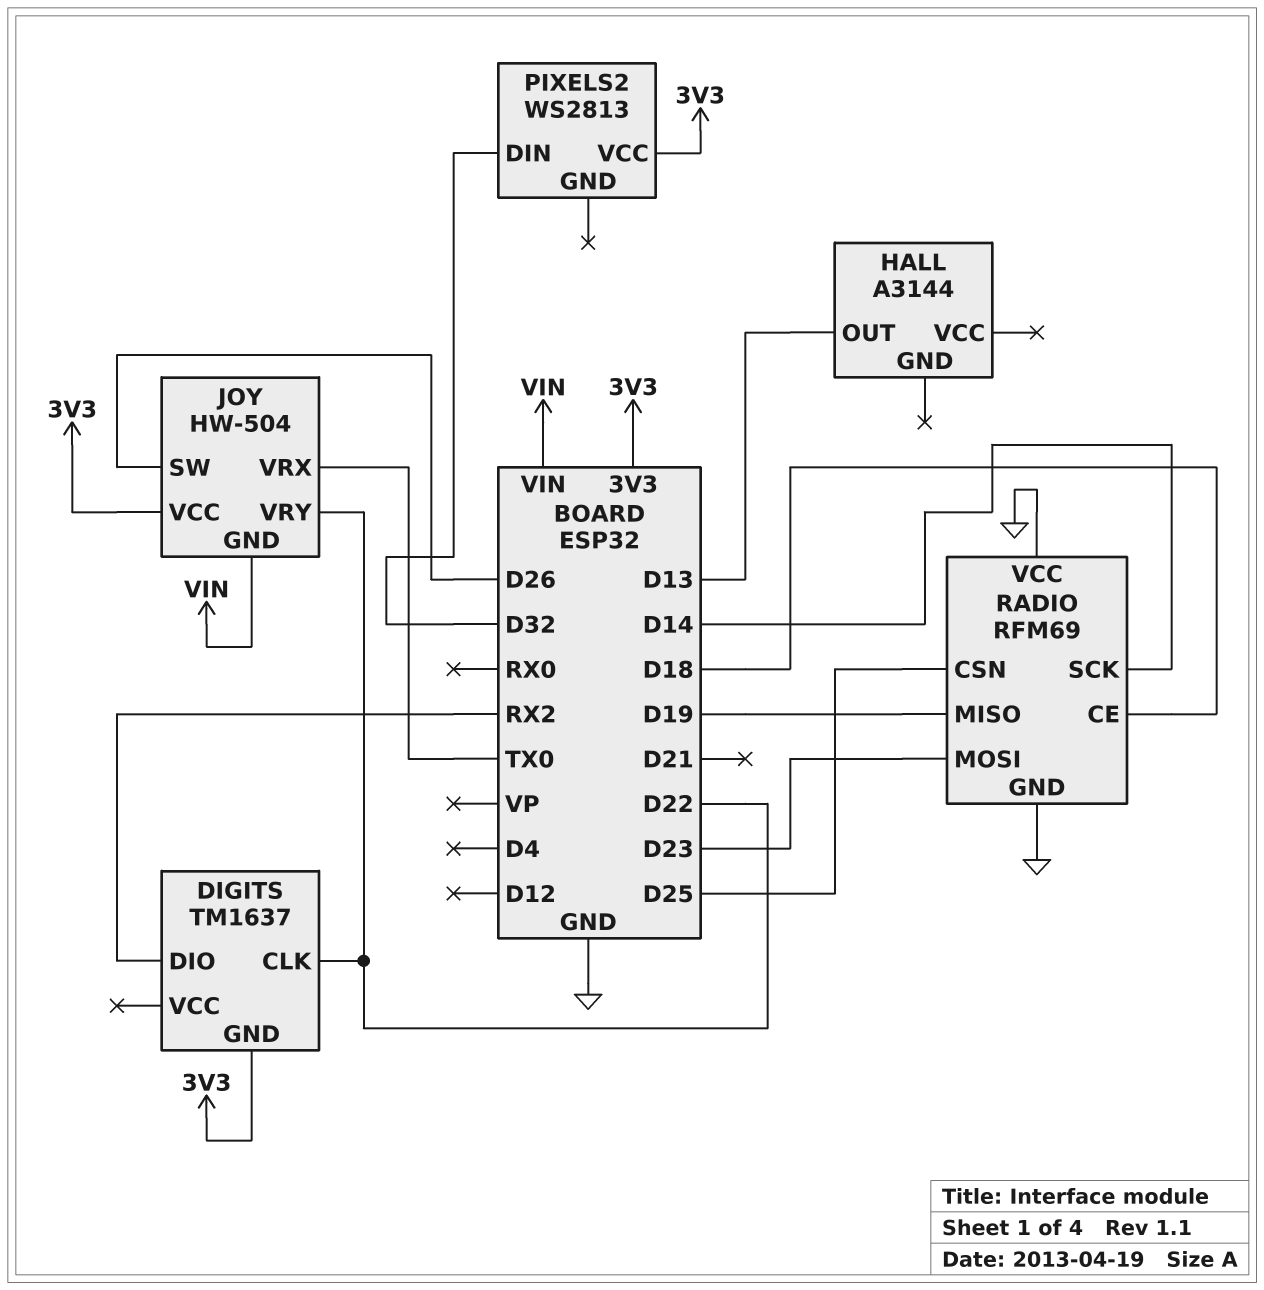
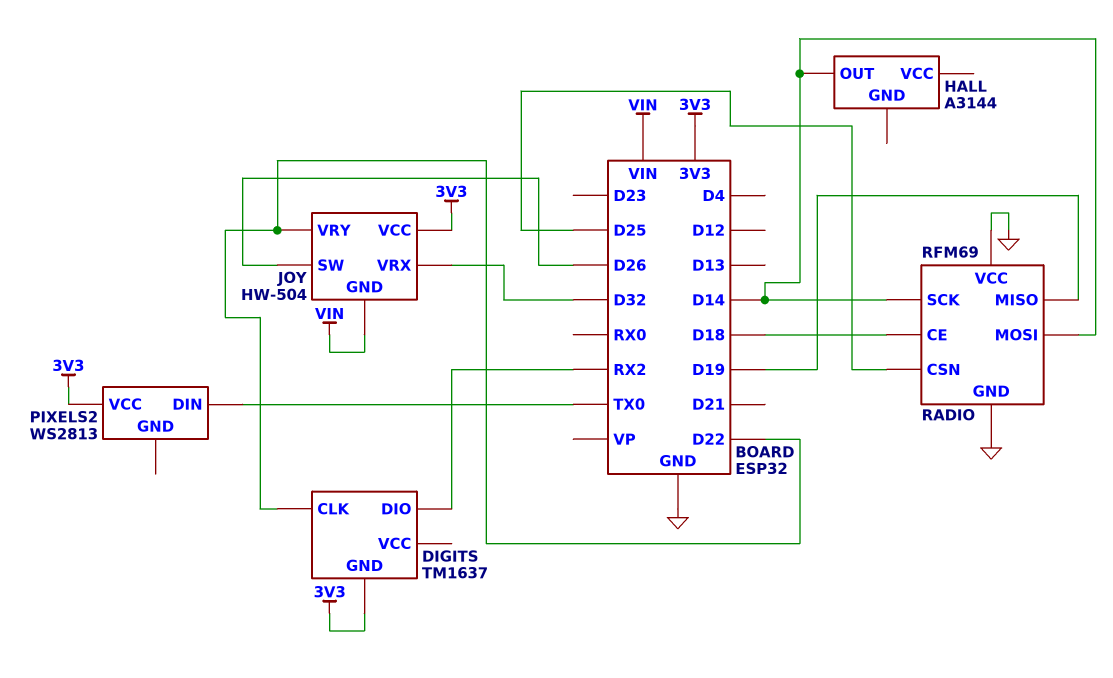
HALL pin OUT: D13 -> D14
JOY pin VRX: TX0 -> D32
PIXELS2 pin DIN: D32 -> TX0
RADIO pin MOSI: D23 -> D14

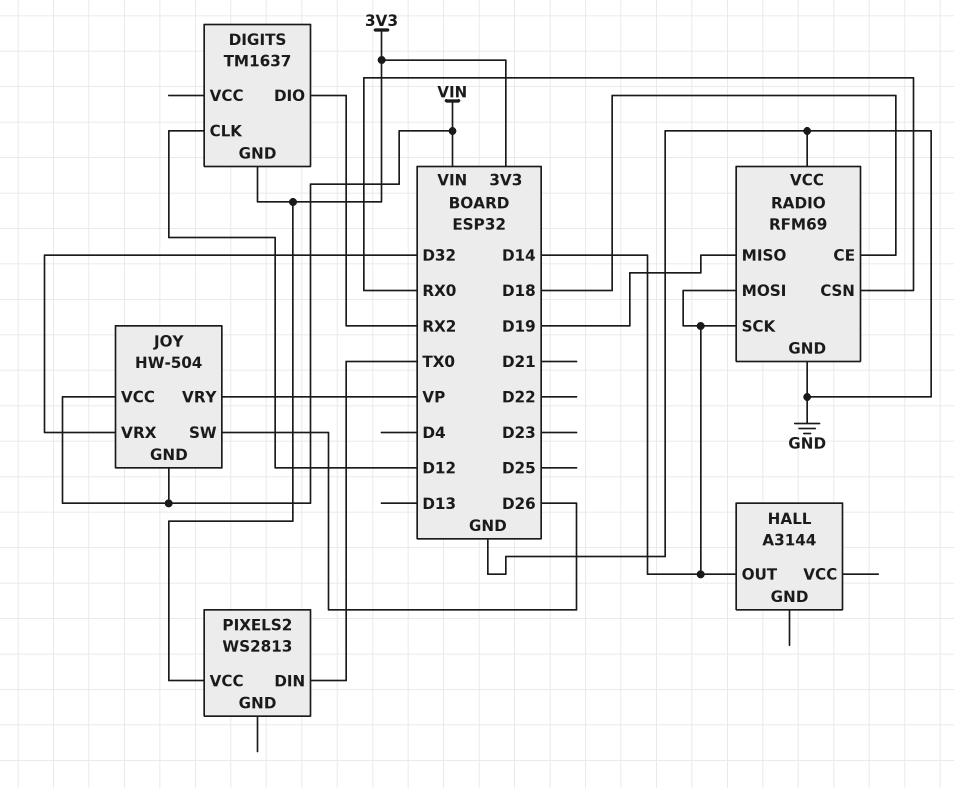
DIGITS pin CLK: D22 -> D12
JOY pin VCC: 3V3 -> VIN
JOY pin VRY: D22 -> VP
RADIO pin CSN: D25 -> RX0

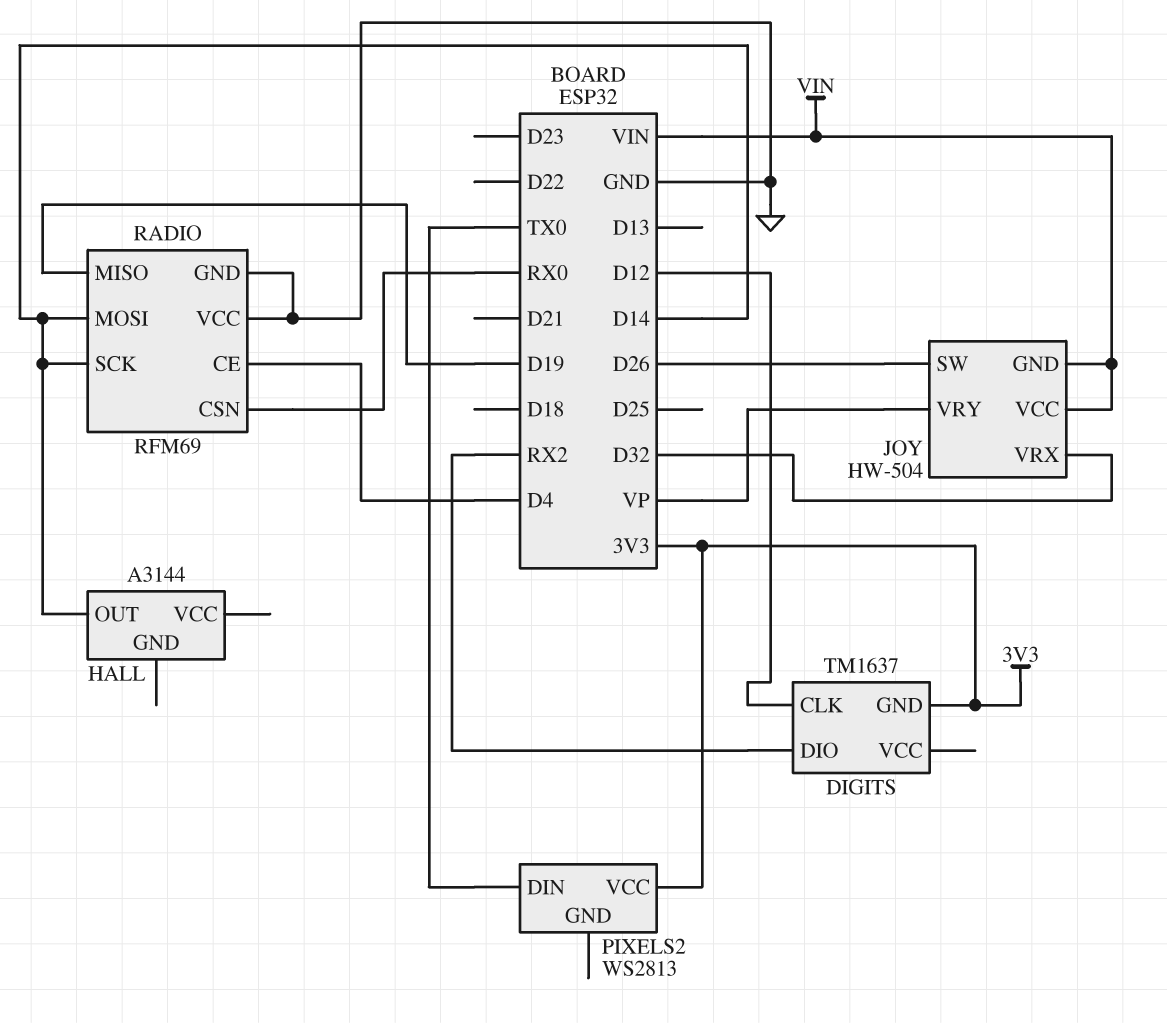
RADIO pin CE: D18 -> D4

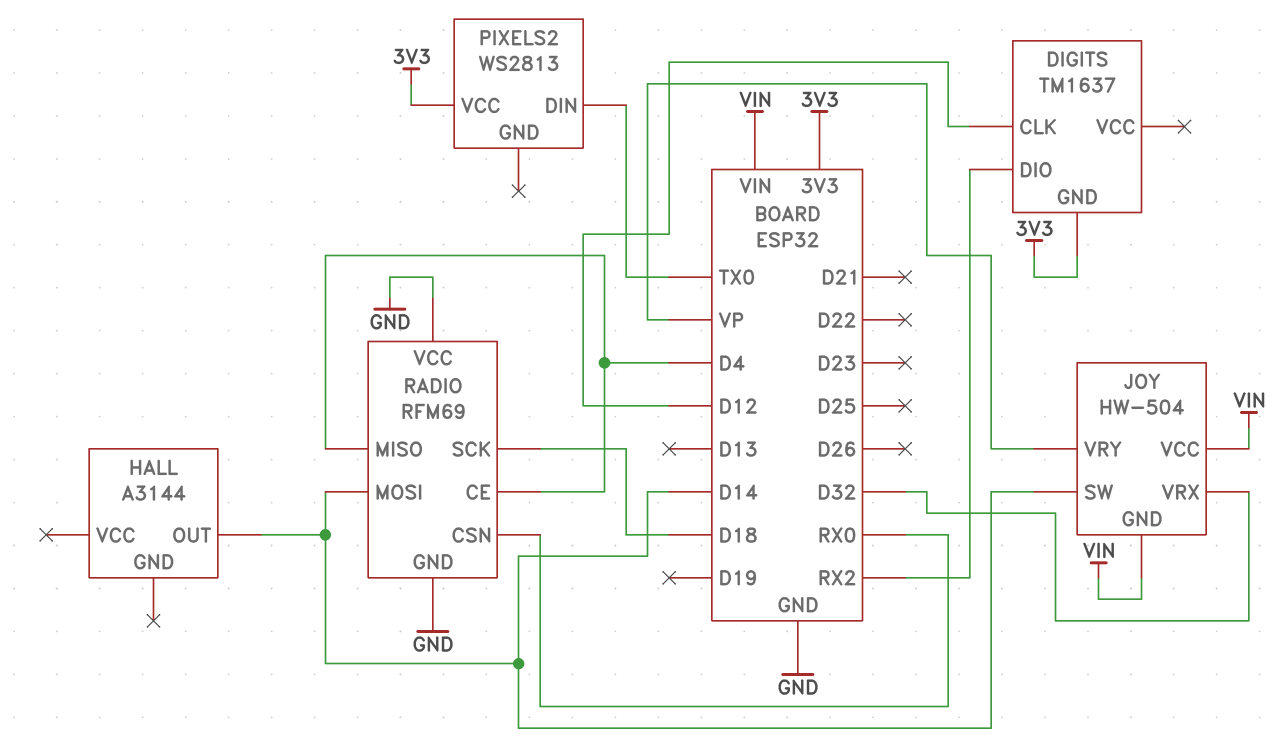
JOY pin SW: D26 -> D14
RADIO pin MISO: D19 -> D4
RADIO pin SCK: D14 -> D18

